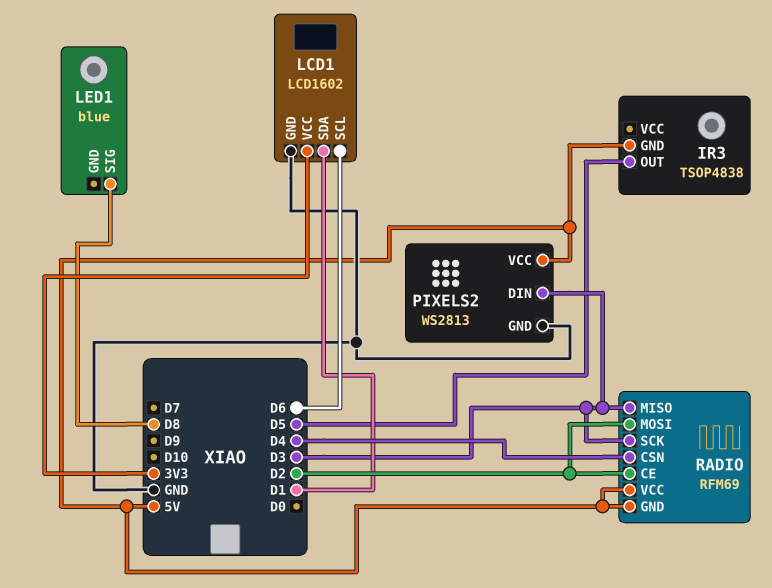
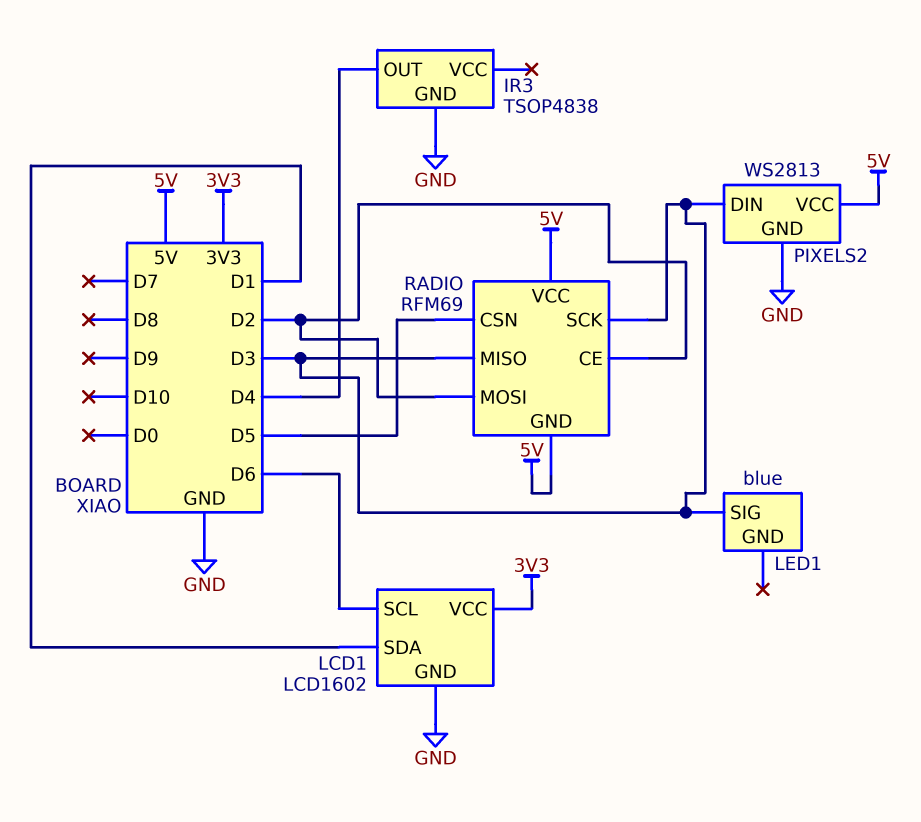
IR3 pin GND: 5V -> GND
IR3 pin OUT: D5 -> D4
LED1 pin SIG: D8 -> D3
RADIO pin CSN: D4 -> D5

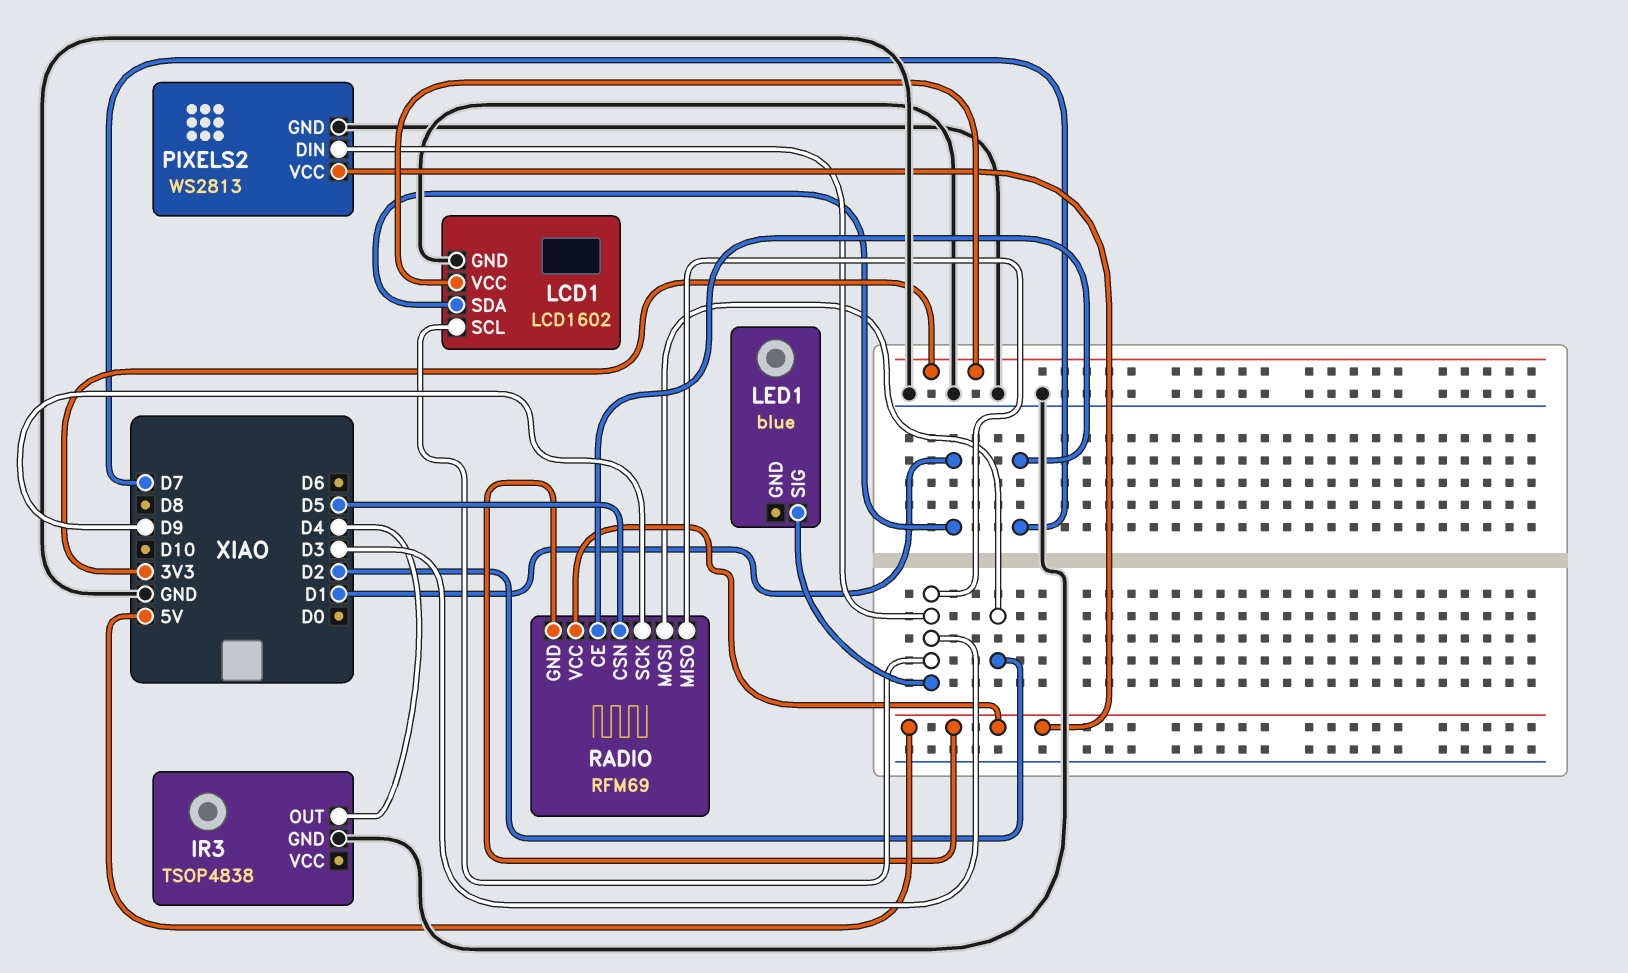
LCD1 pin SCL: D6 -> D3
RADIO pin CE: D2 -> D7
RADIO pin SCK: D3 -> D9

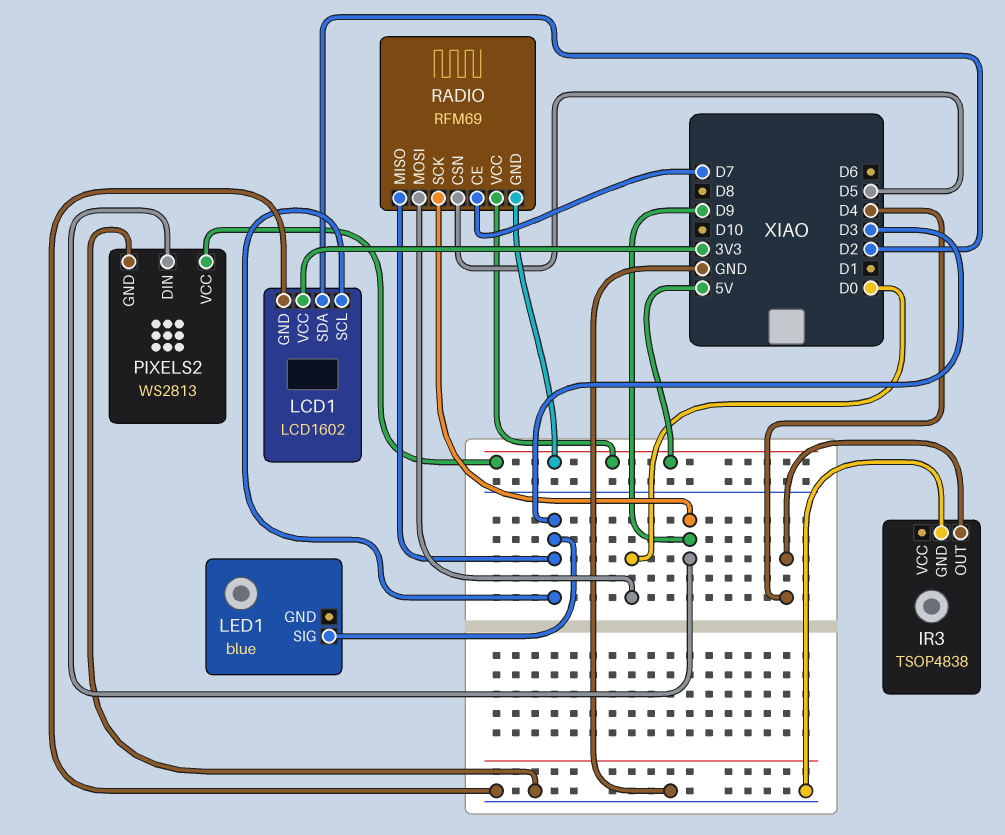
LCD1 pin SDA: D1 -> D2
PIXELS2 pin DIN: D3 -> D9
RADIO pin MOSI: D2 -> D0

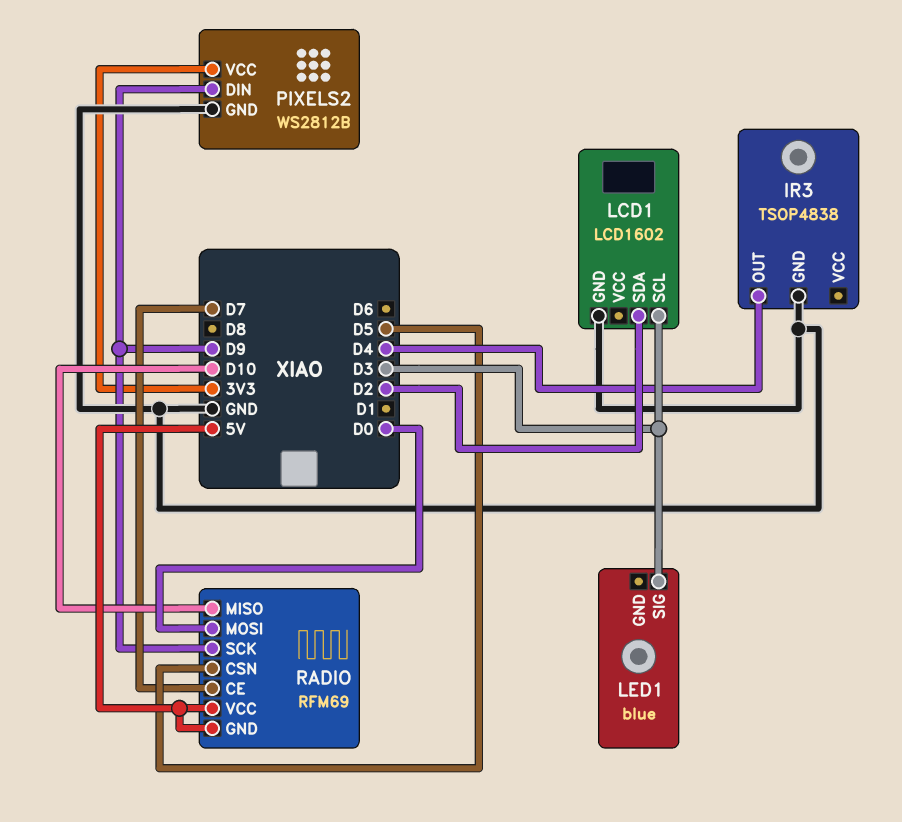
LCD1 pin VCC: 3V3 -> none
PIXELS2: WS2813 -> WS2812B
PIXELS2 pin VCC: 5V -> 3V3
RADIO pin MISO: D3 -> D10

